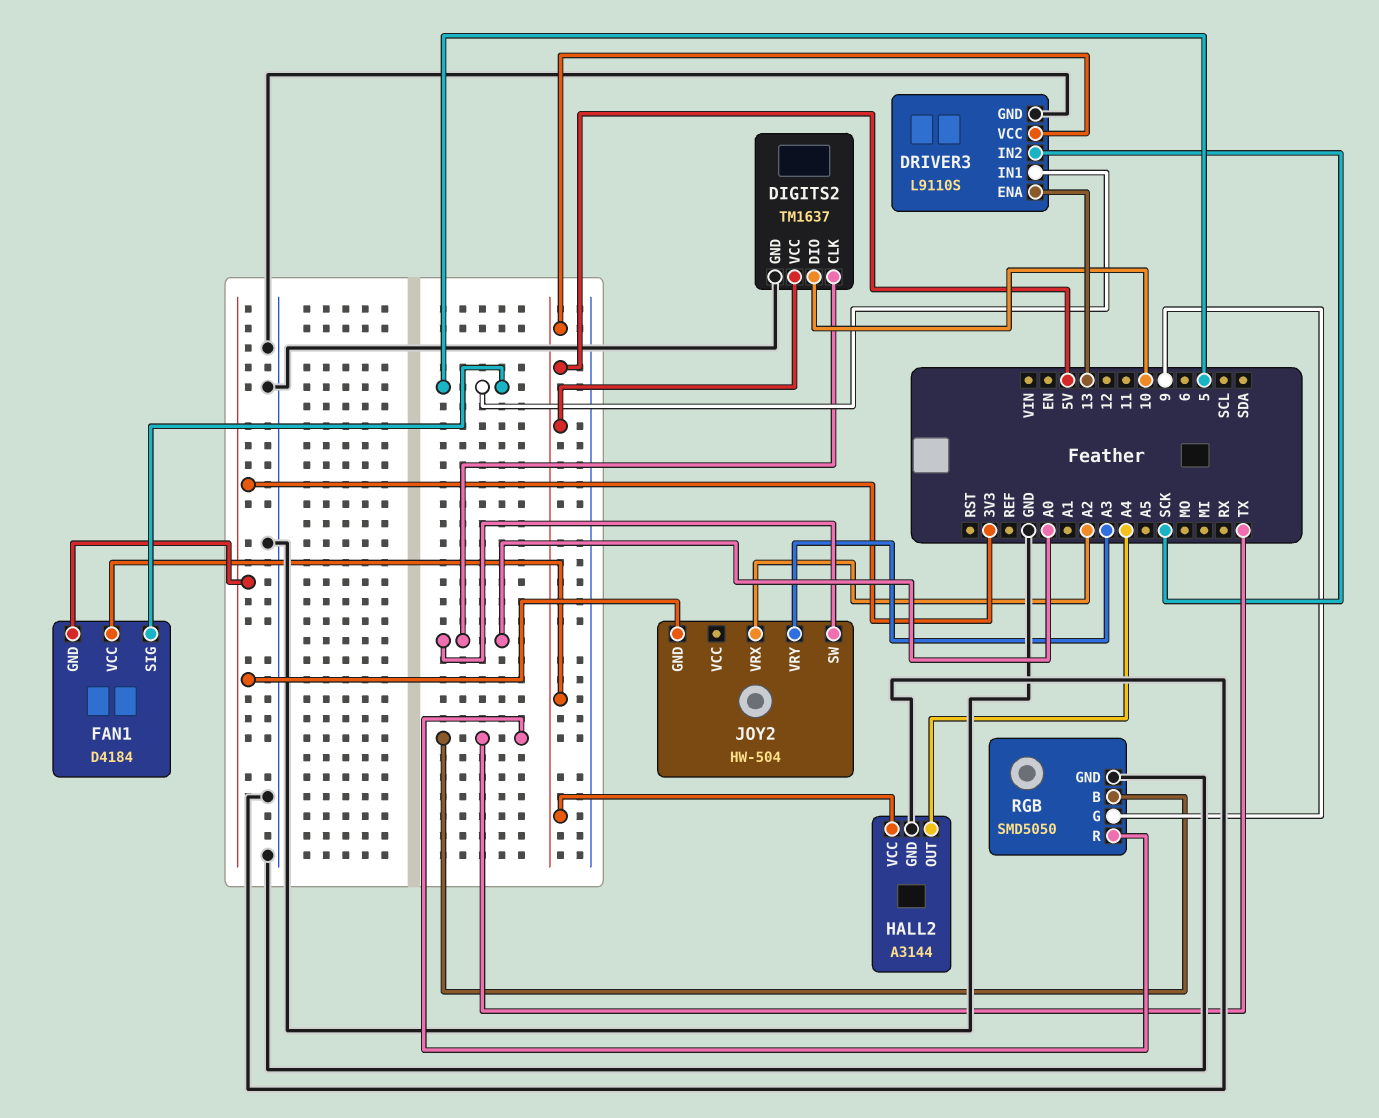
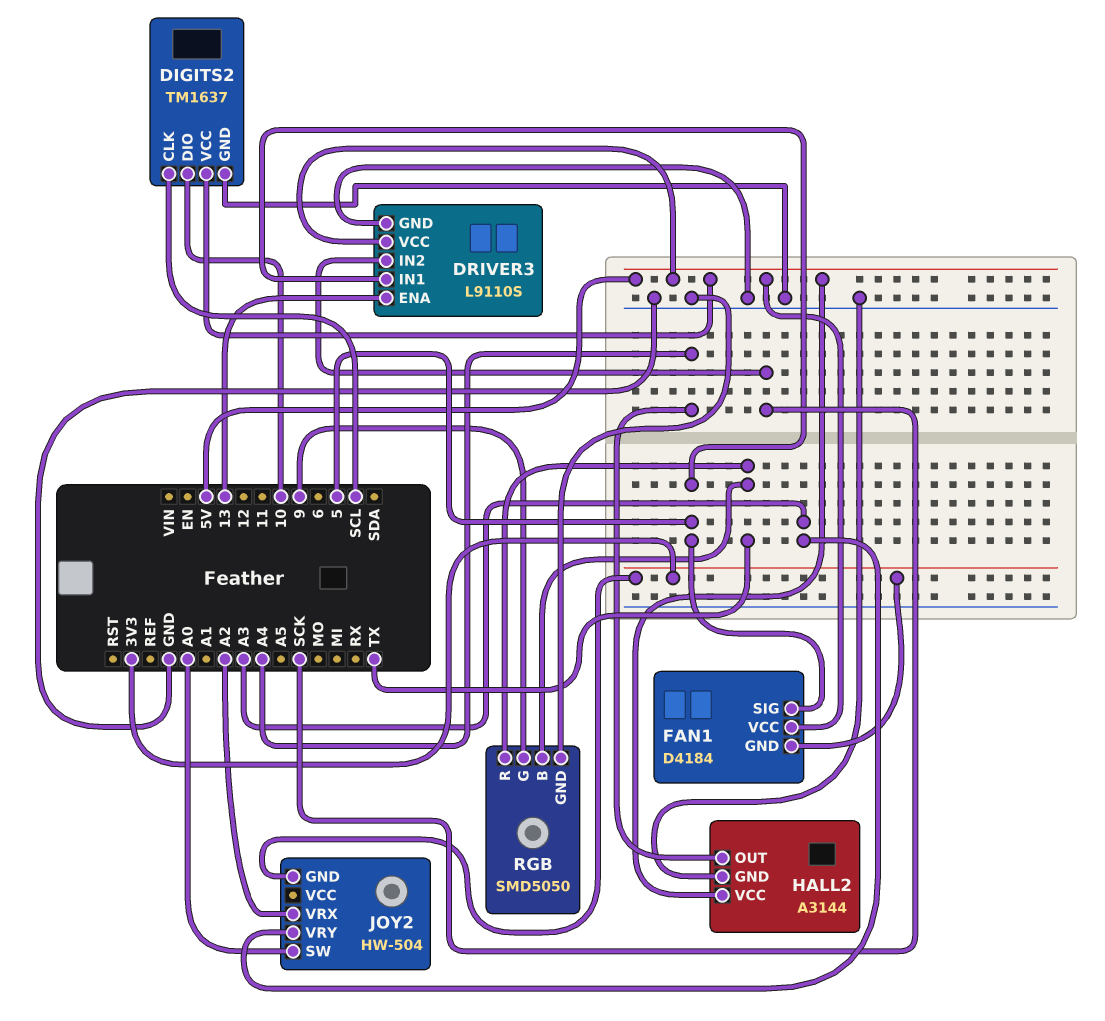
DIGITS2 pin CLK: A0 -> SCL

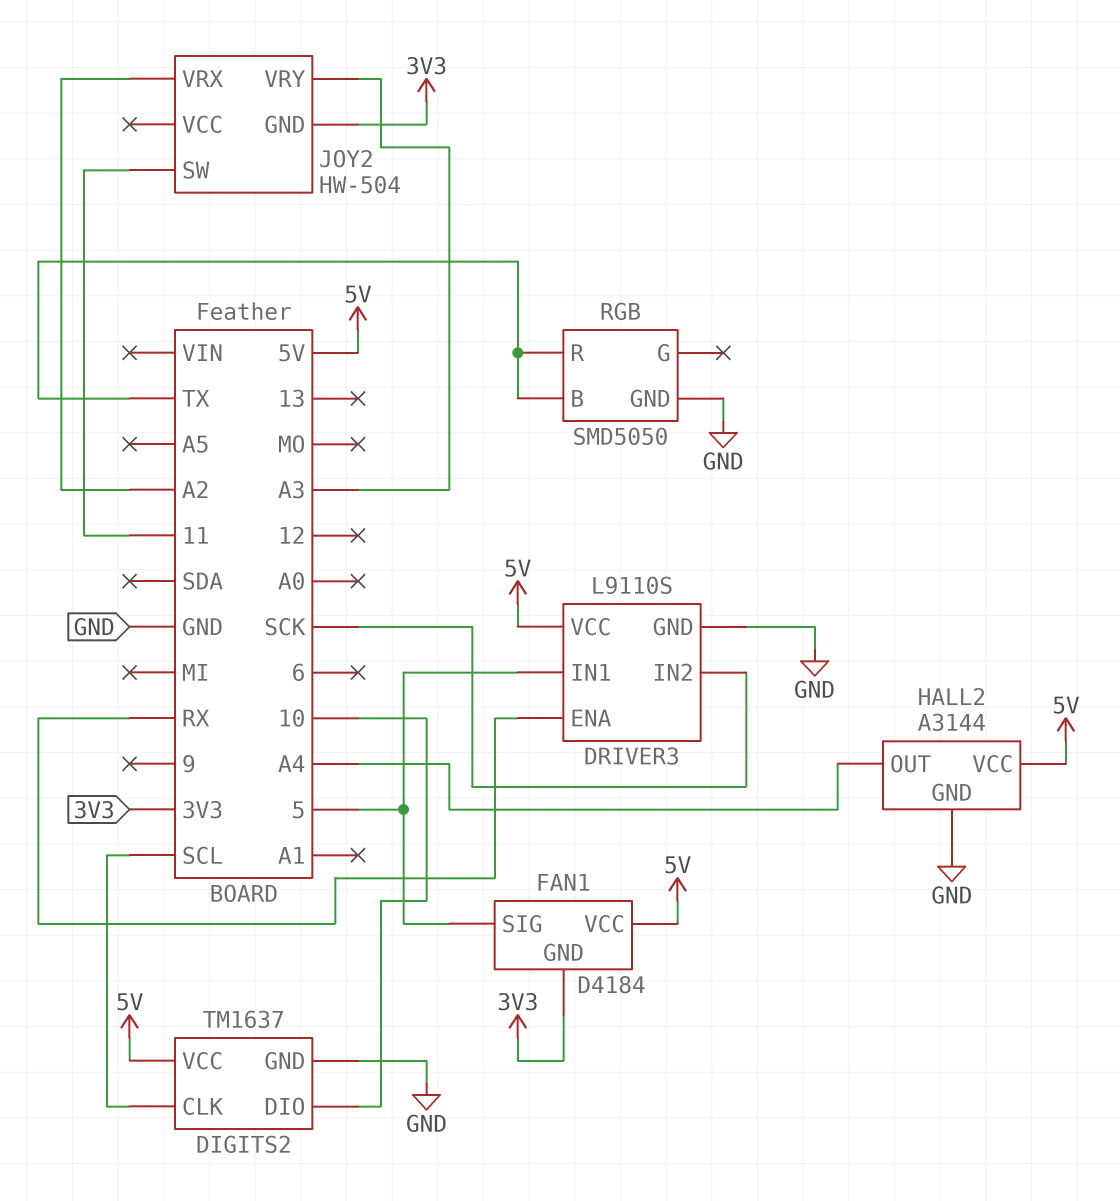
DRIVER3 pin ENA: 13 -> RX
JOY2 pin SW: A0 -> 11
RGB pin G: 9 -> none

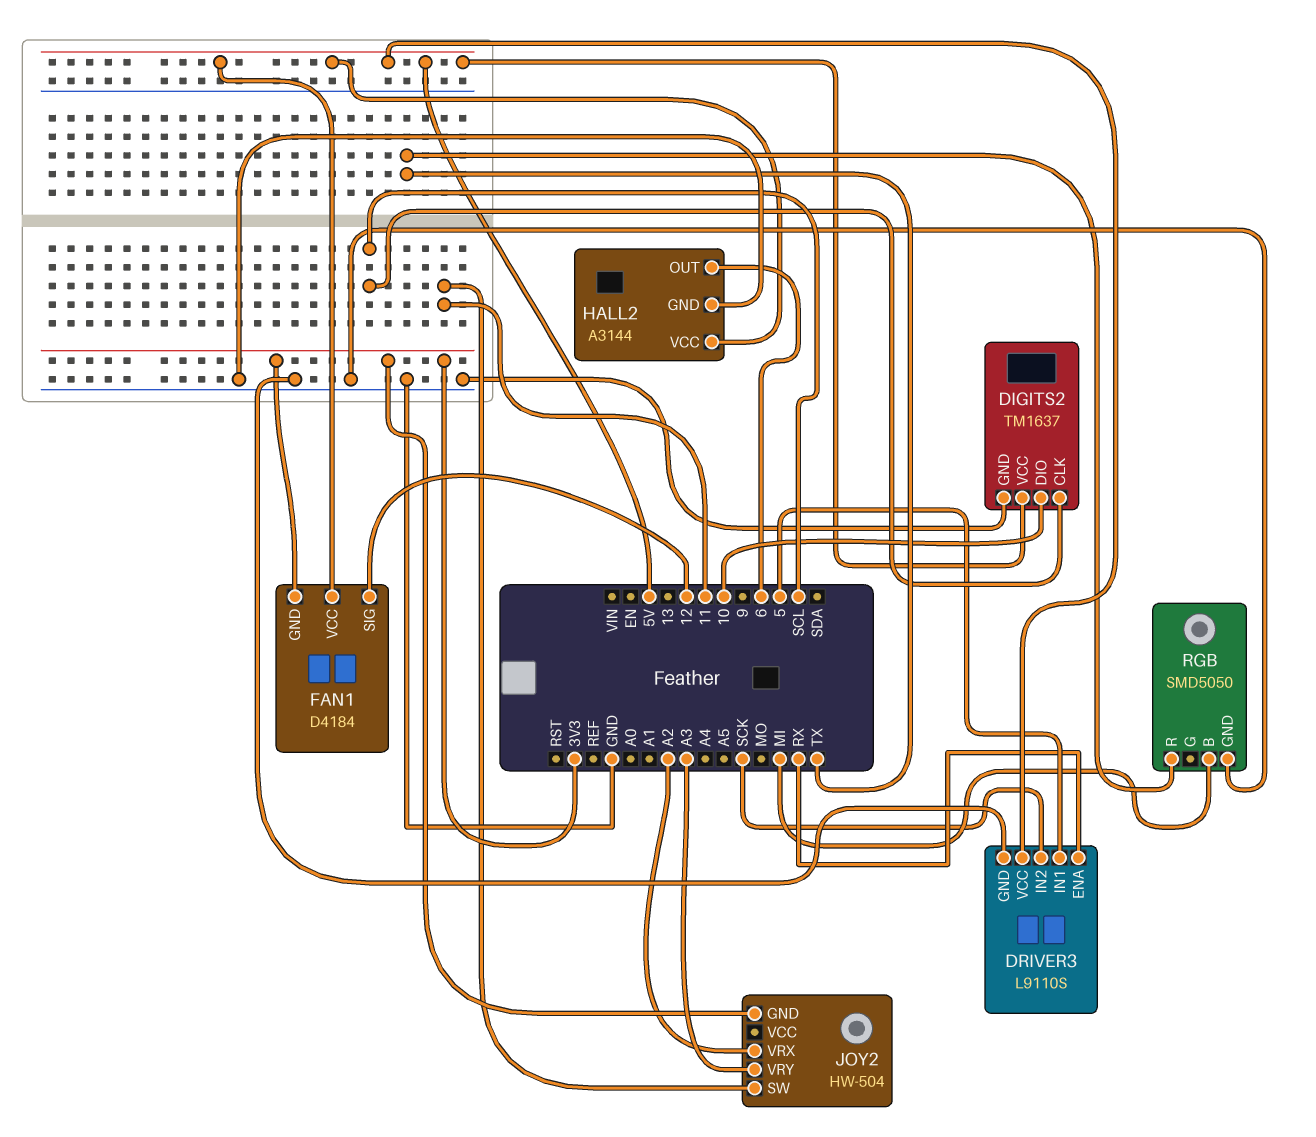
FAN1 pin SIG: 5 -> 12
HALL2 pin OUT: A4 -> 6
RGB pin B: TX -> MI

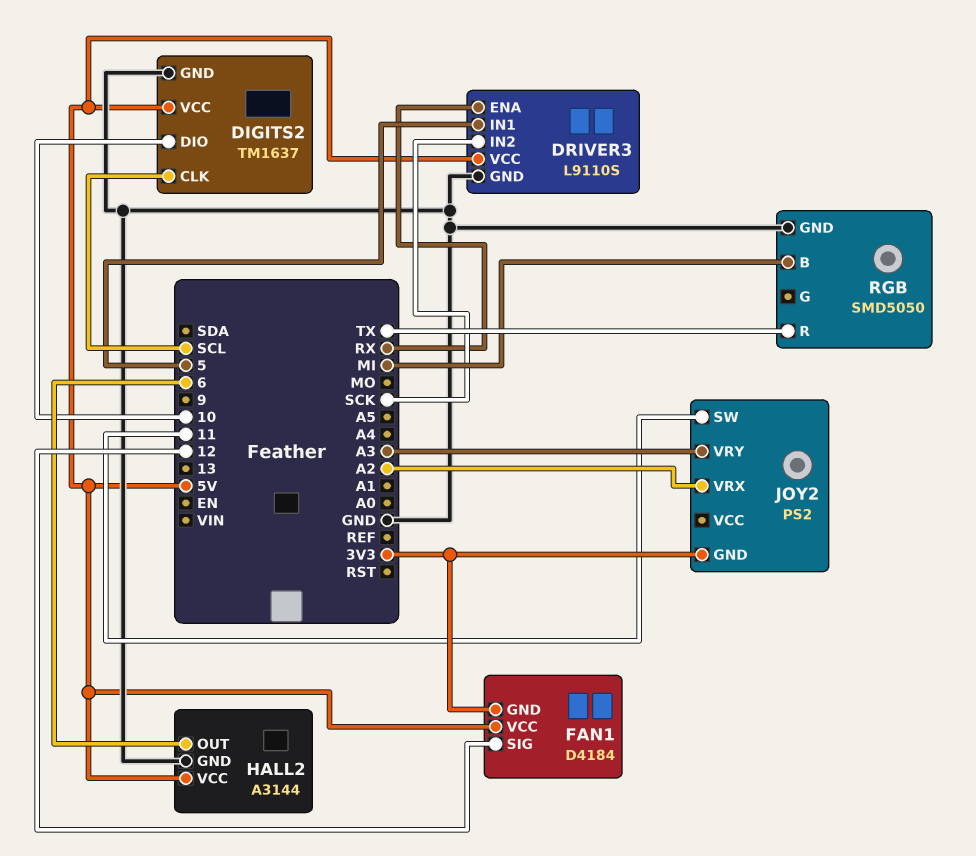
JOY2: HW-504 -> PS2

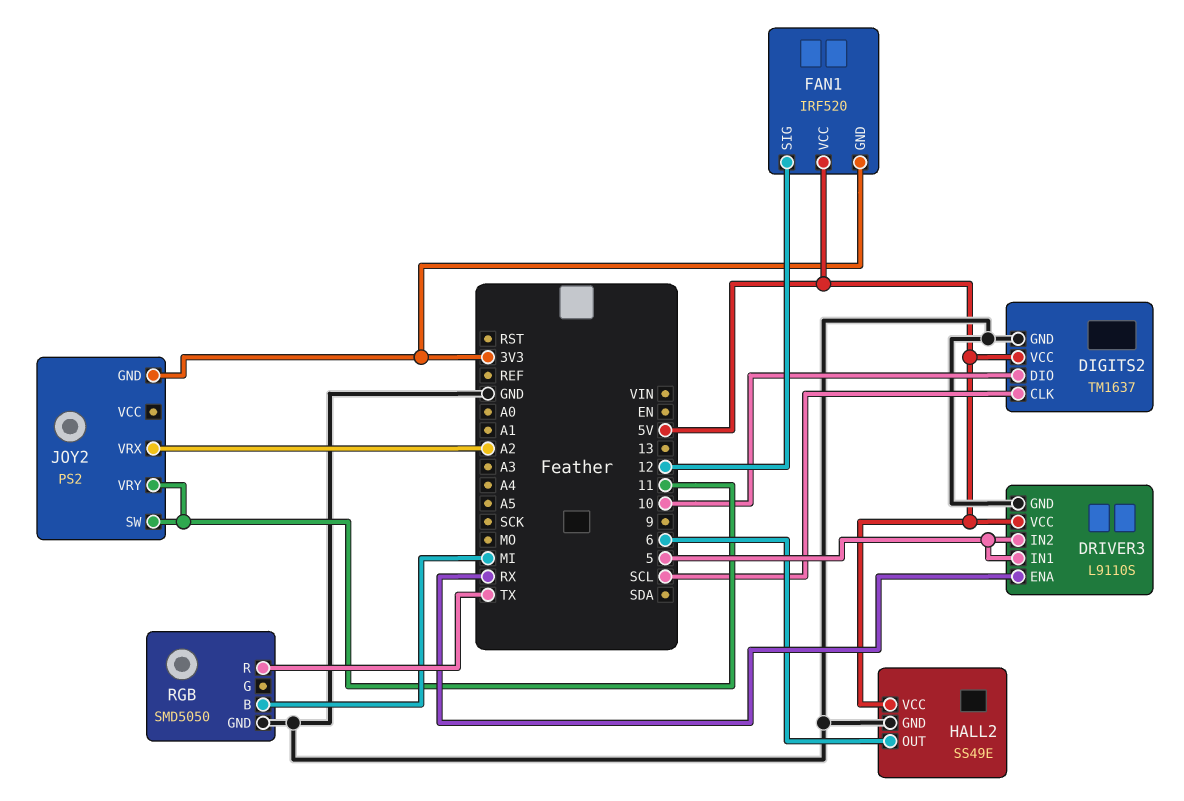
DRIVER3 pin IN2: SCK -> 5
FAN1: D4184 -> IRF520
HALL2: A3144 -> SS49E
JOY2 pin VRY: A3 -> 11

